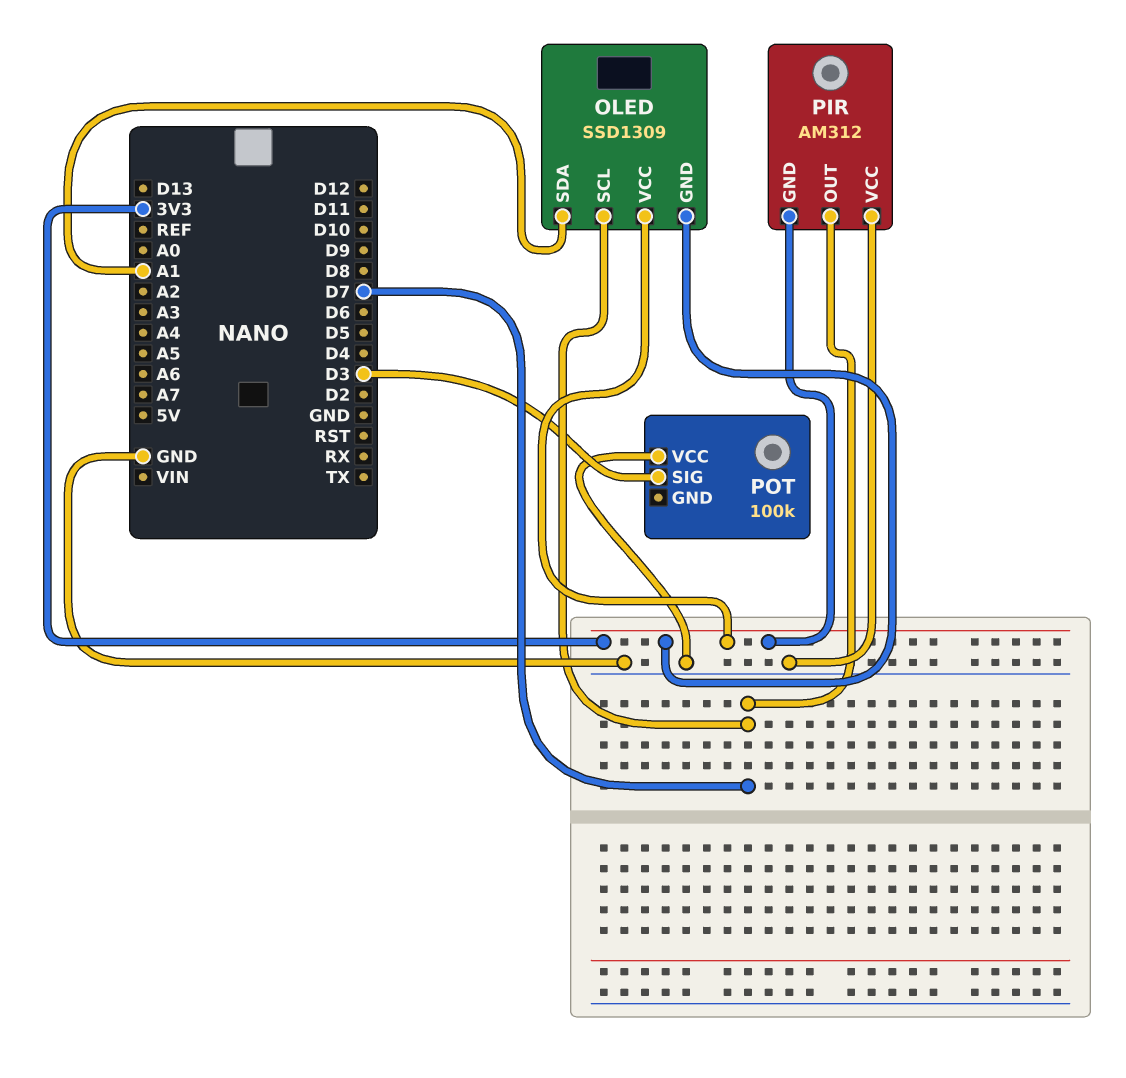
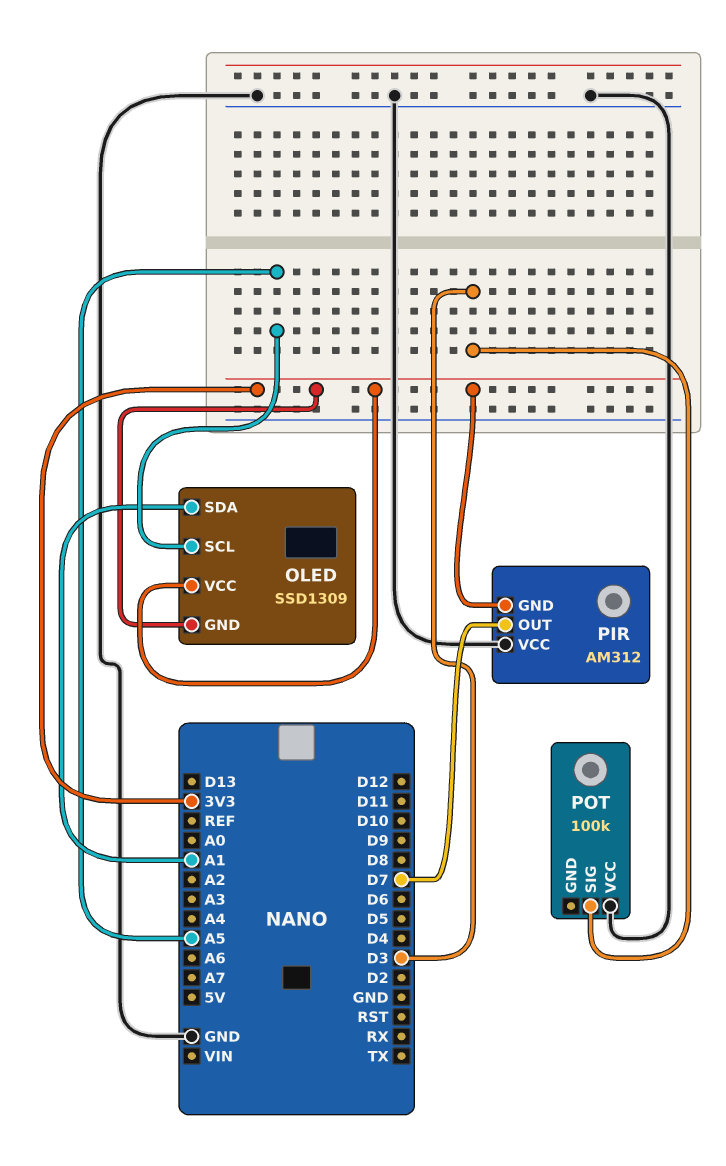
OLED pin SCL: D7 -> A5

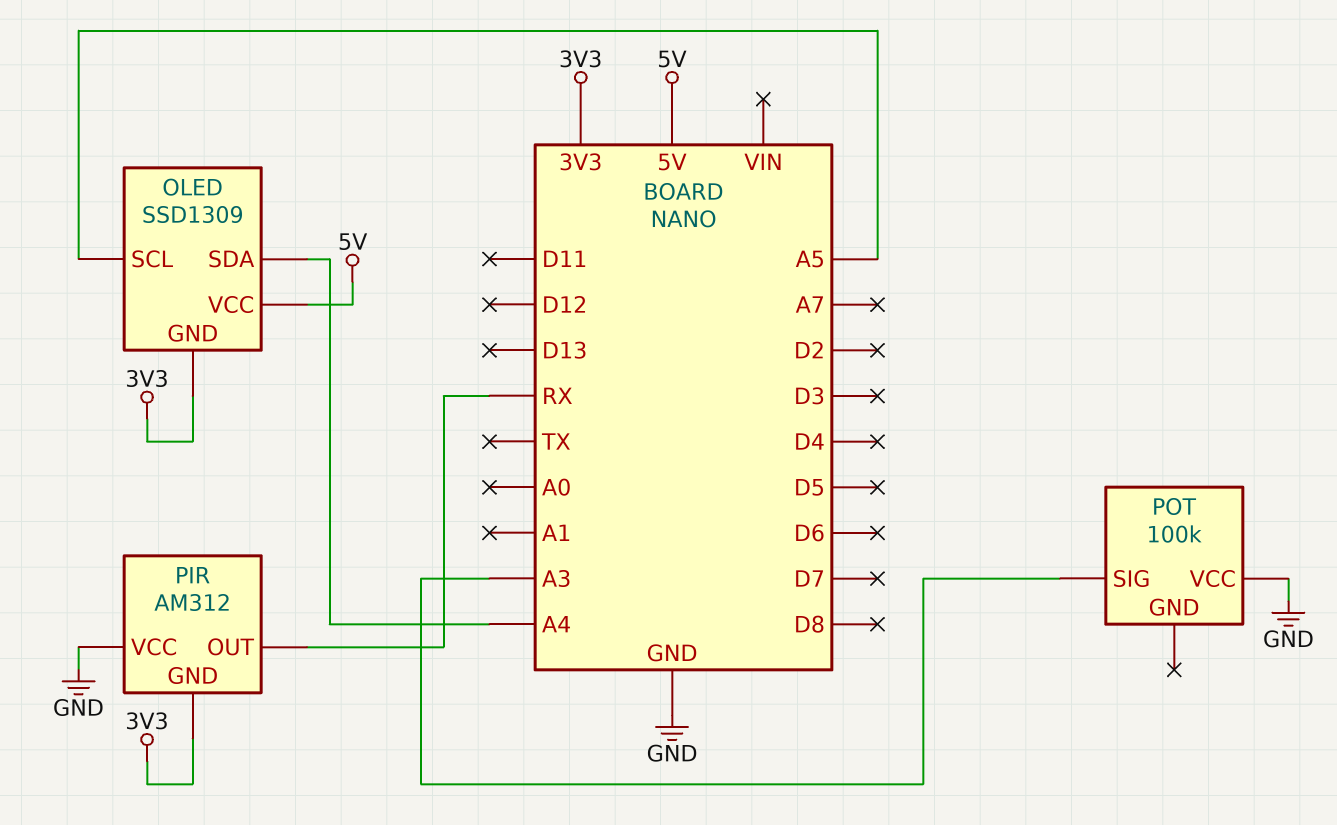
OLED pin SDA: A1 -> A4
OLED pin VCC: 3V3 -> 5V
PIR pin OUT: D7 -> RX
POT pin SIG: D3 -> A3

